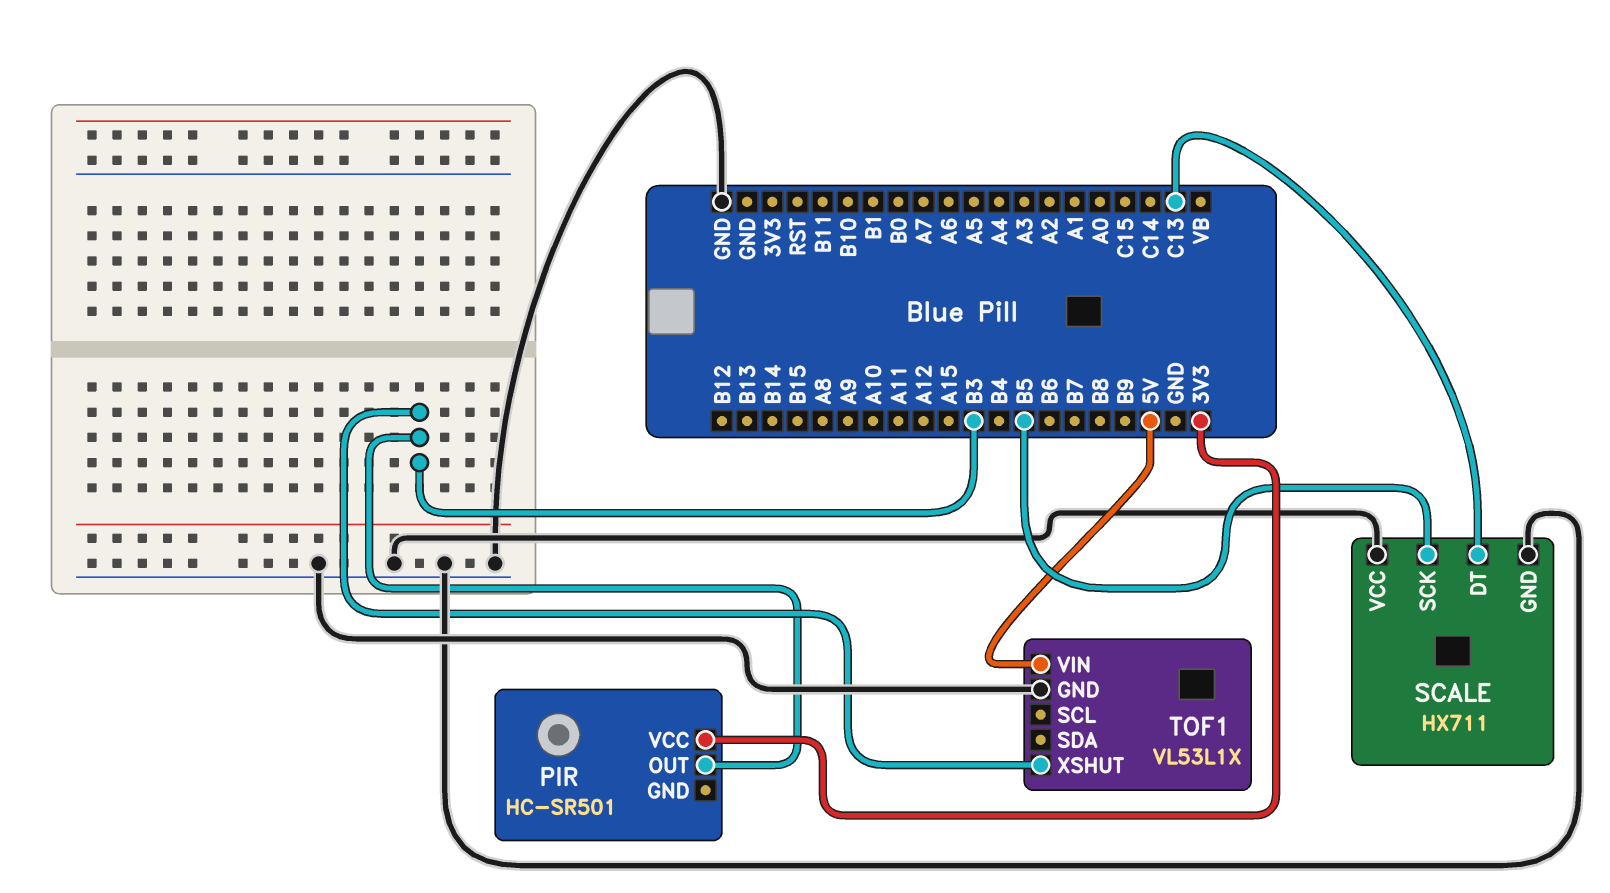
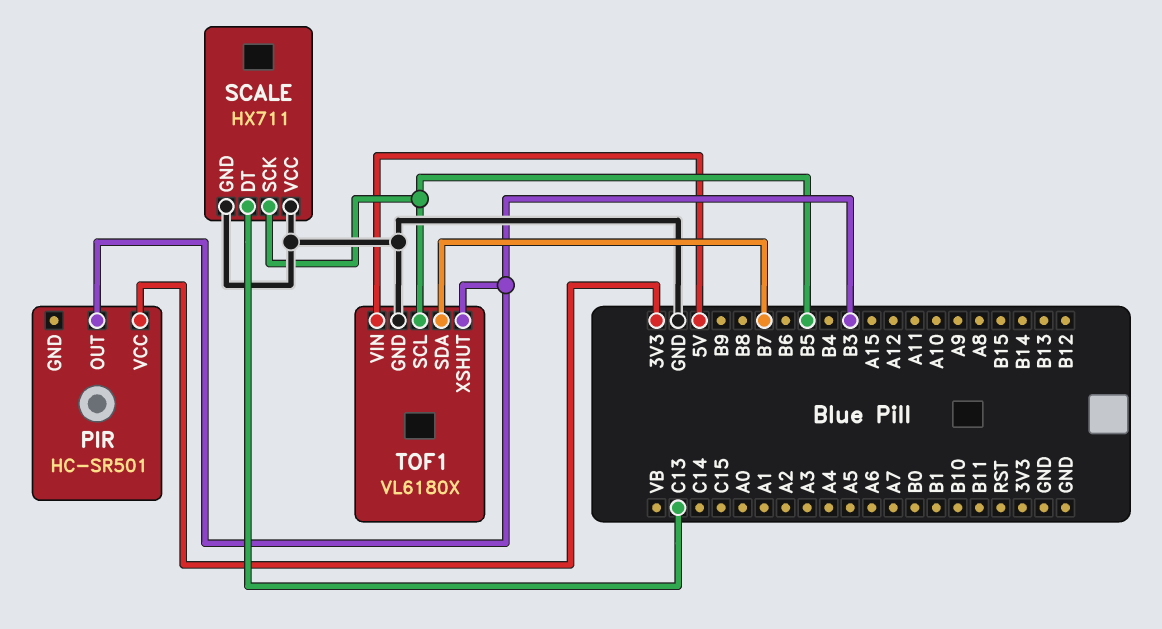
TOF1: VL53L1X -> VL6180X
TOF1 pin SCL: none -> B5
TOF1 pin SDA: none -> B7

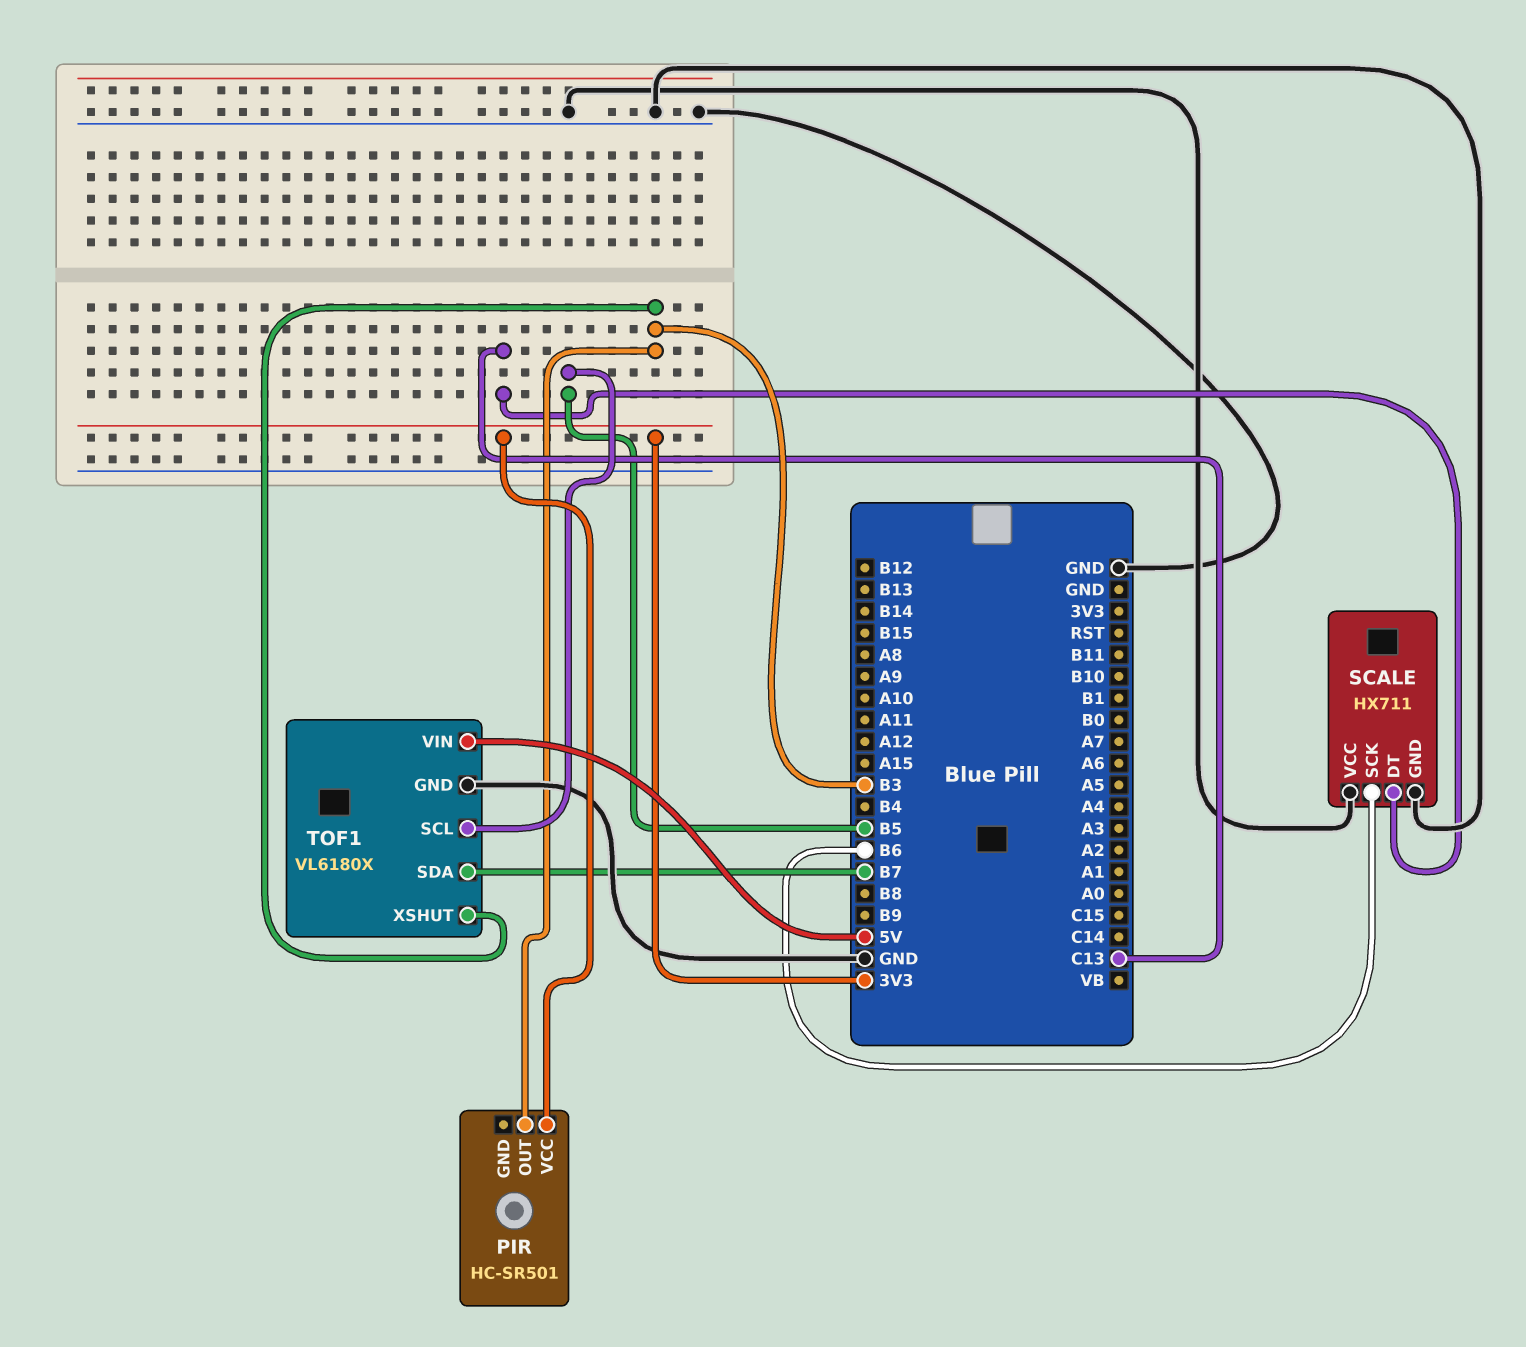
SCALE pin SCK: B5 -> B6

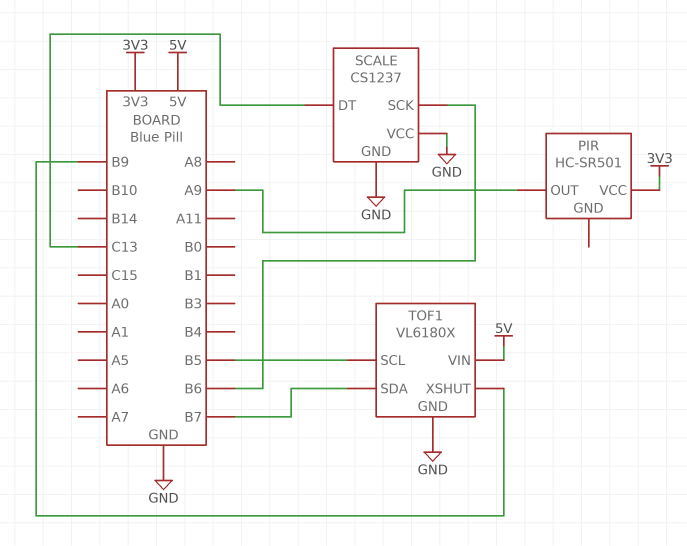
PIR pin OUT: B3 -> A9
SCALE: HX711 -> CS1237
TOF1 pin XSHUT: B3 -> B9

